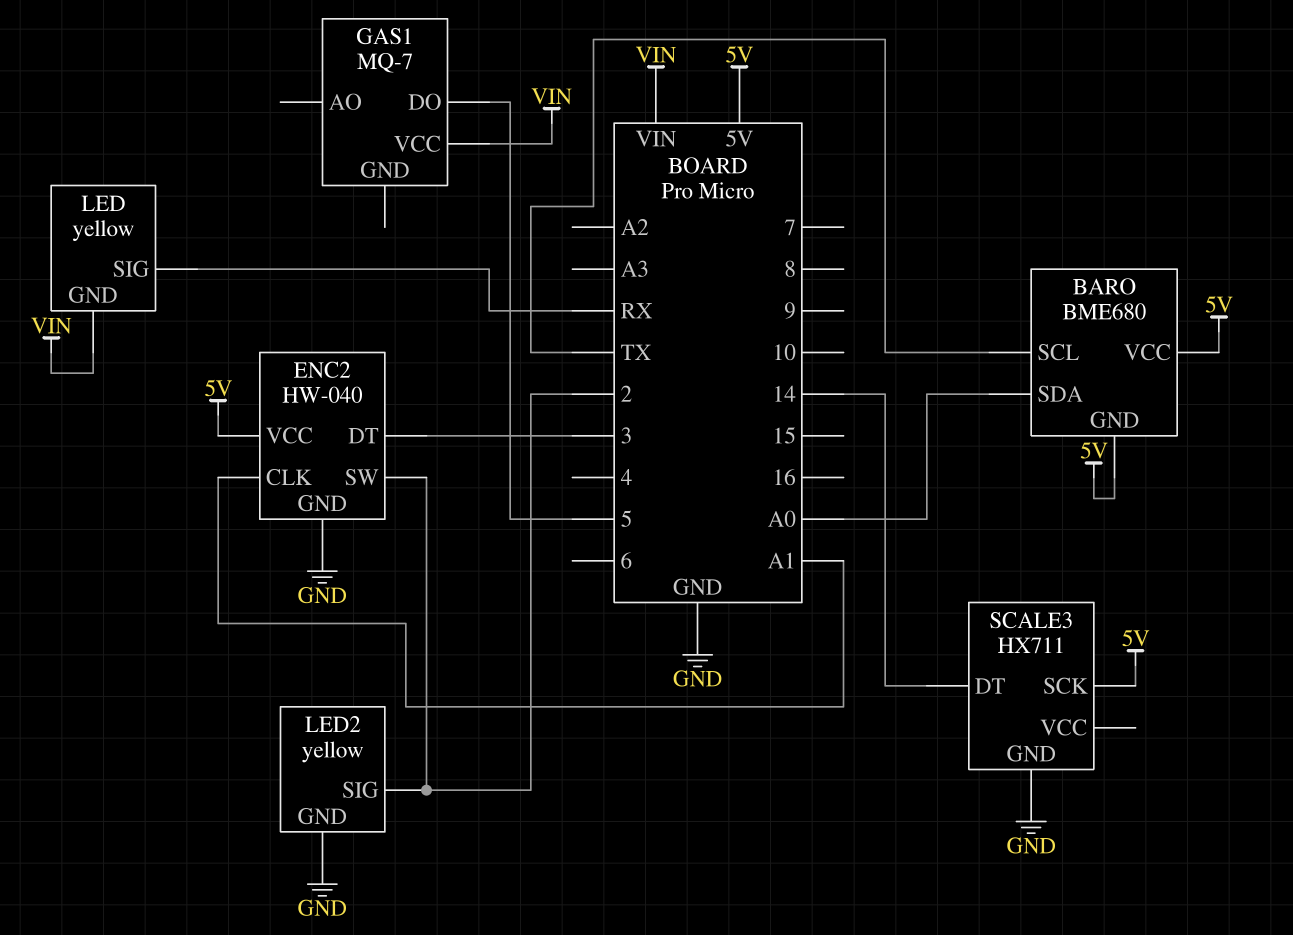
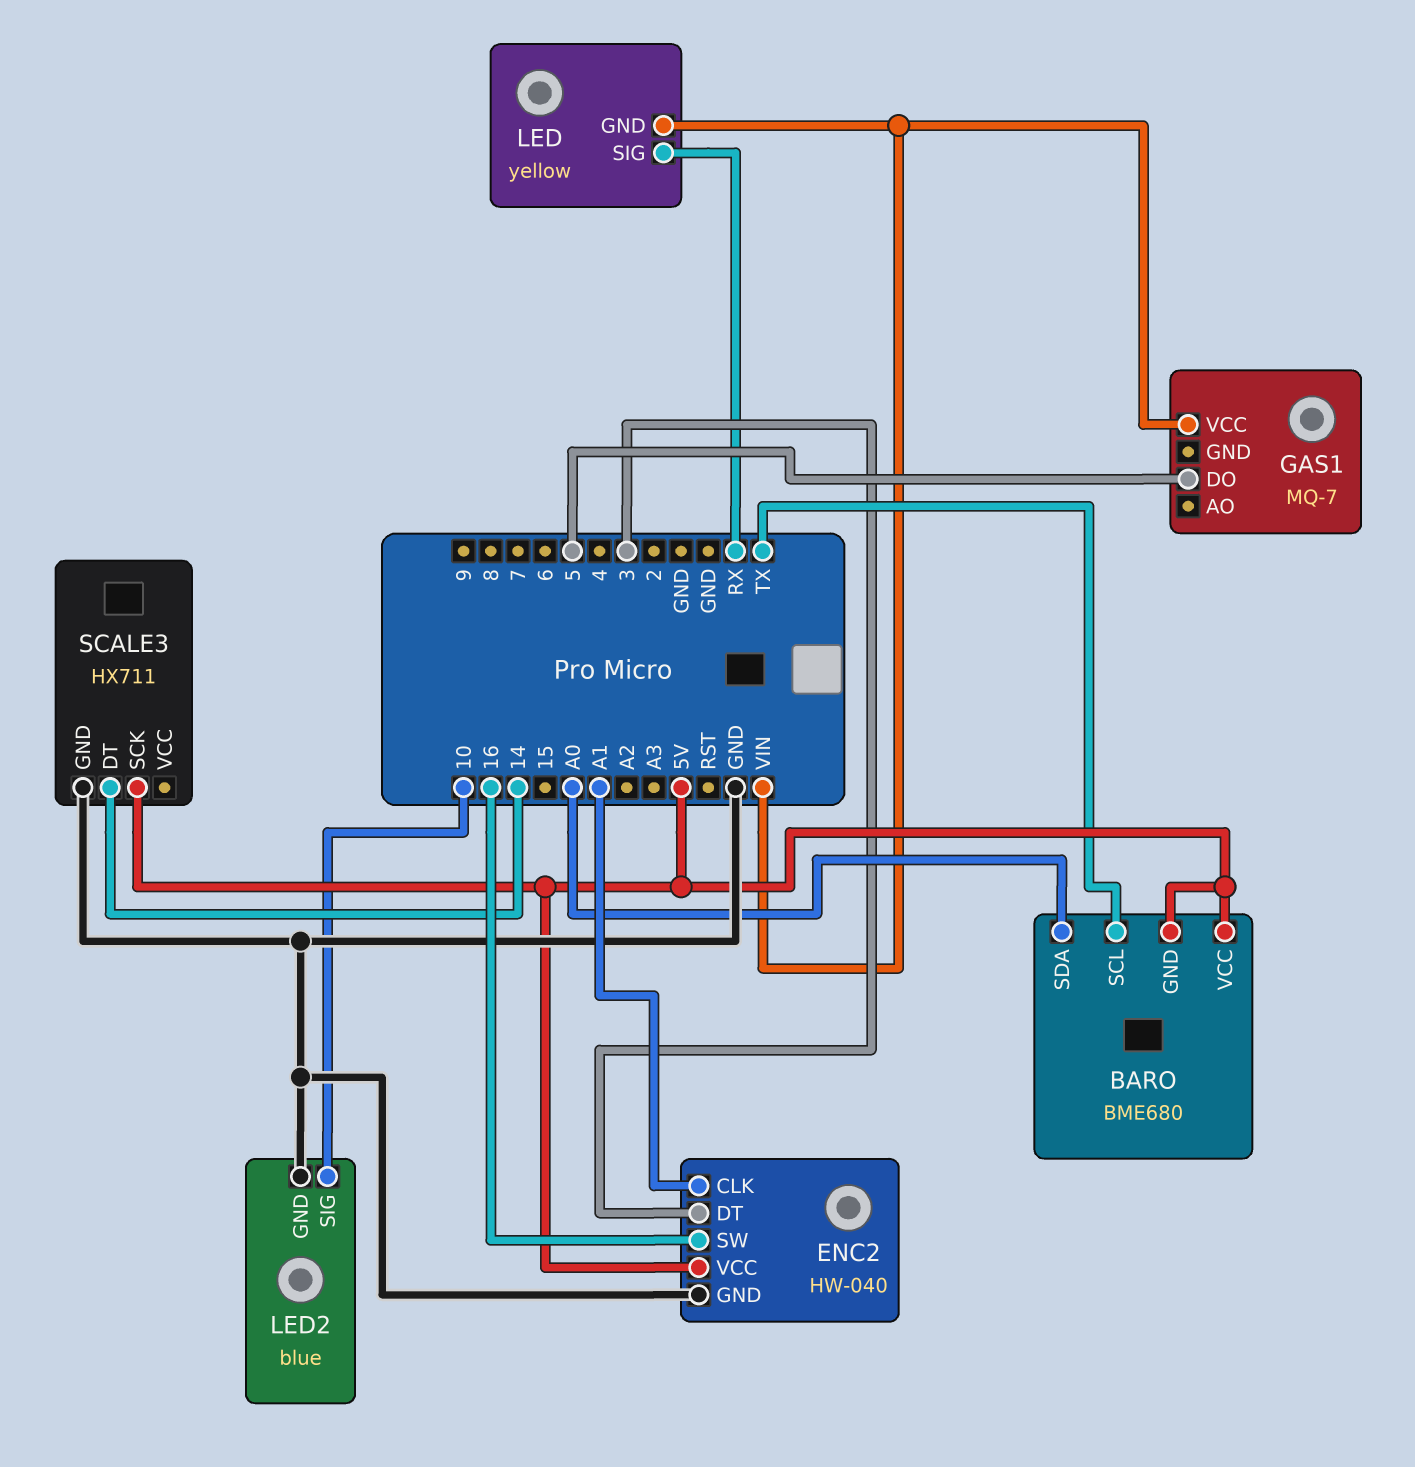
ENC2 pin SW: 2 -> 16
LED2: yellow -> blue
LED2 pin SIG: 2 -> 10

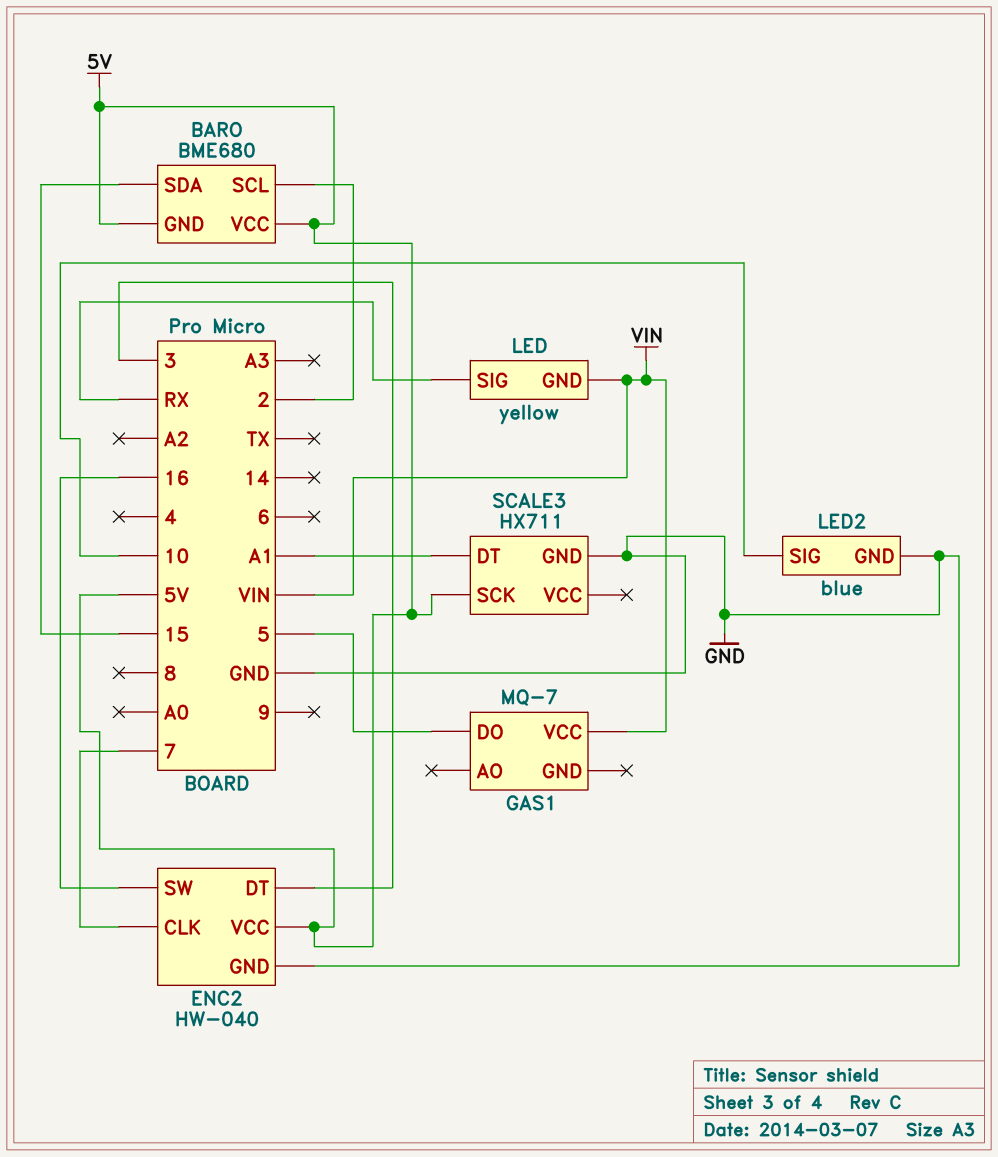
BARO pin SCL: TX -> 2
BARO pin SDA: A0 -> 15
ENC2 pin CLK: A1 -> 7
SCALE3 pin DT: 14 -> A1

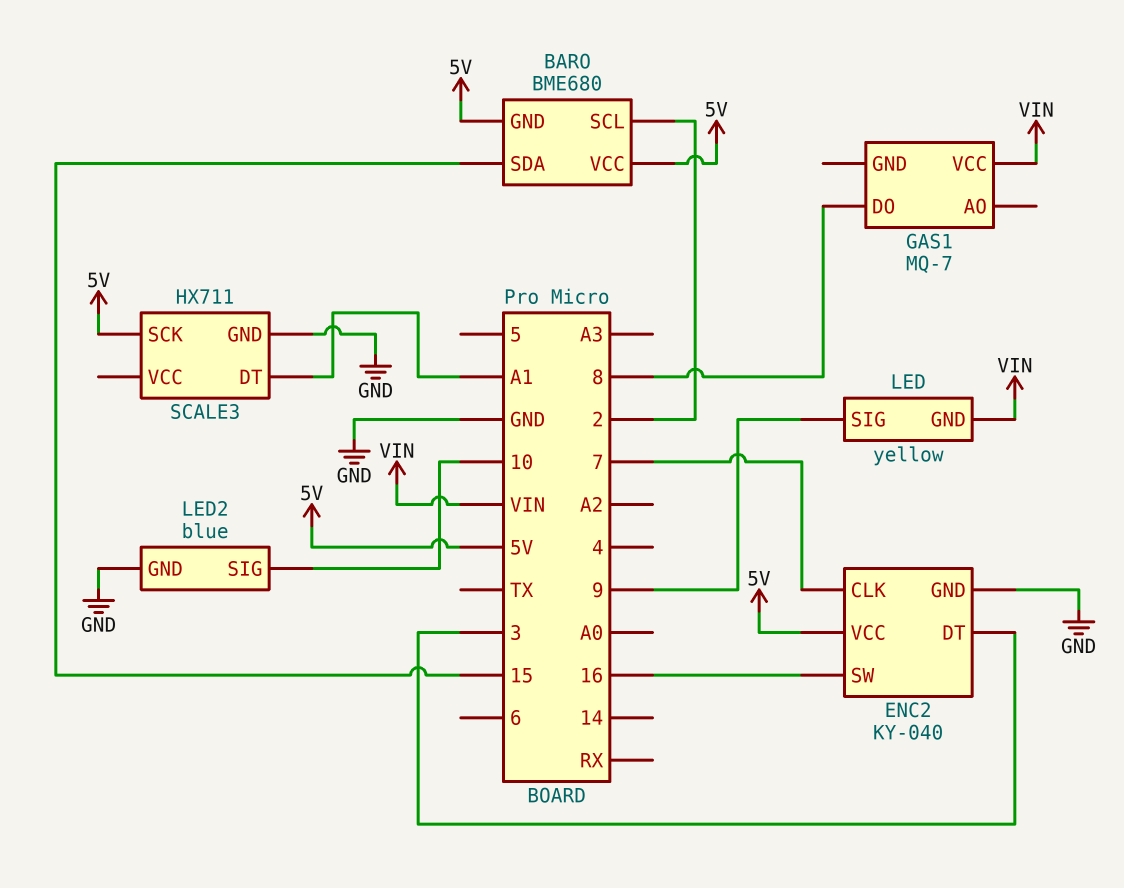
ENC2: HW-040 -> KY-040
GAS1 pin DO: 5 -> 8
LED pin SIG: RX -> 9

